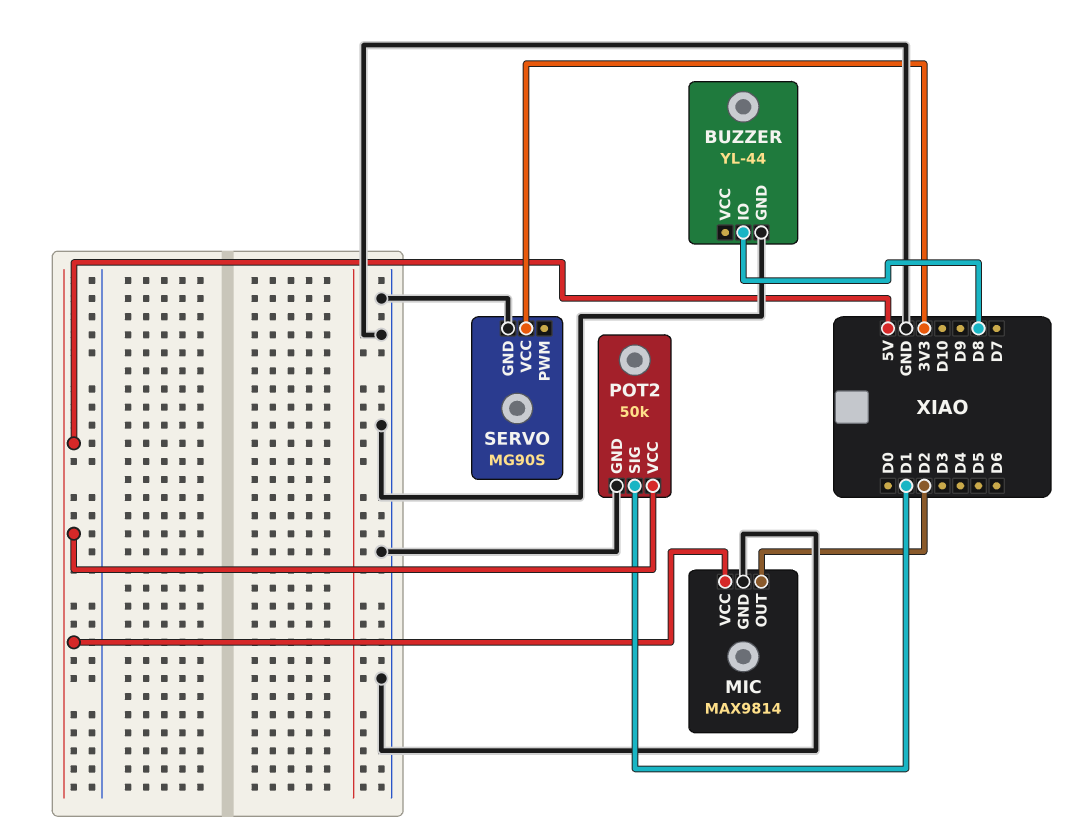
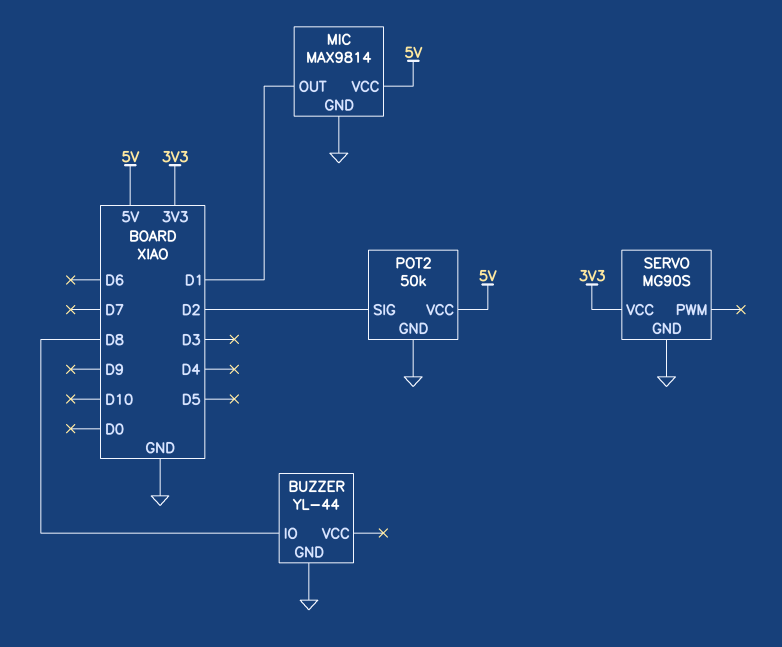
MIC pin OUT: D2 -> D1
POT2 pin SIG: D1 -> D2

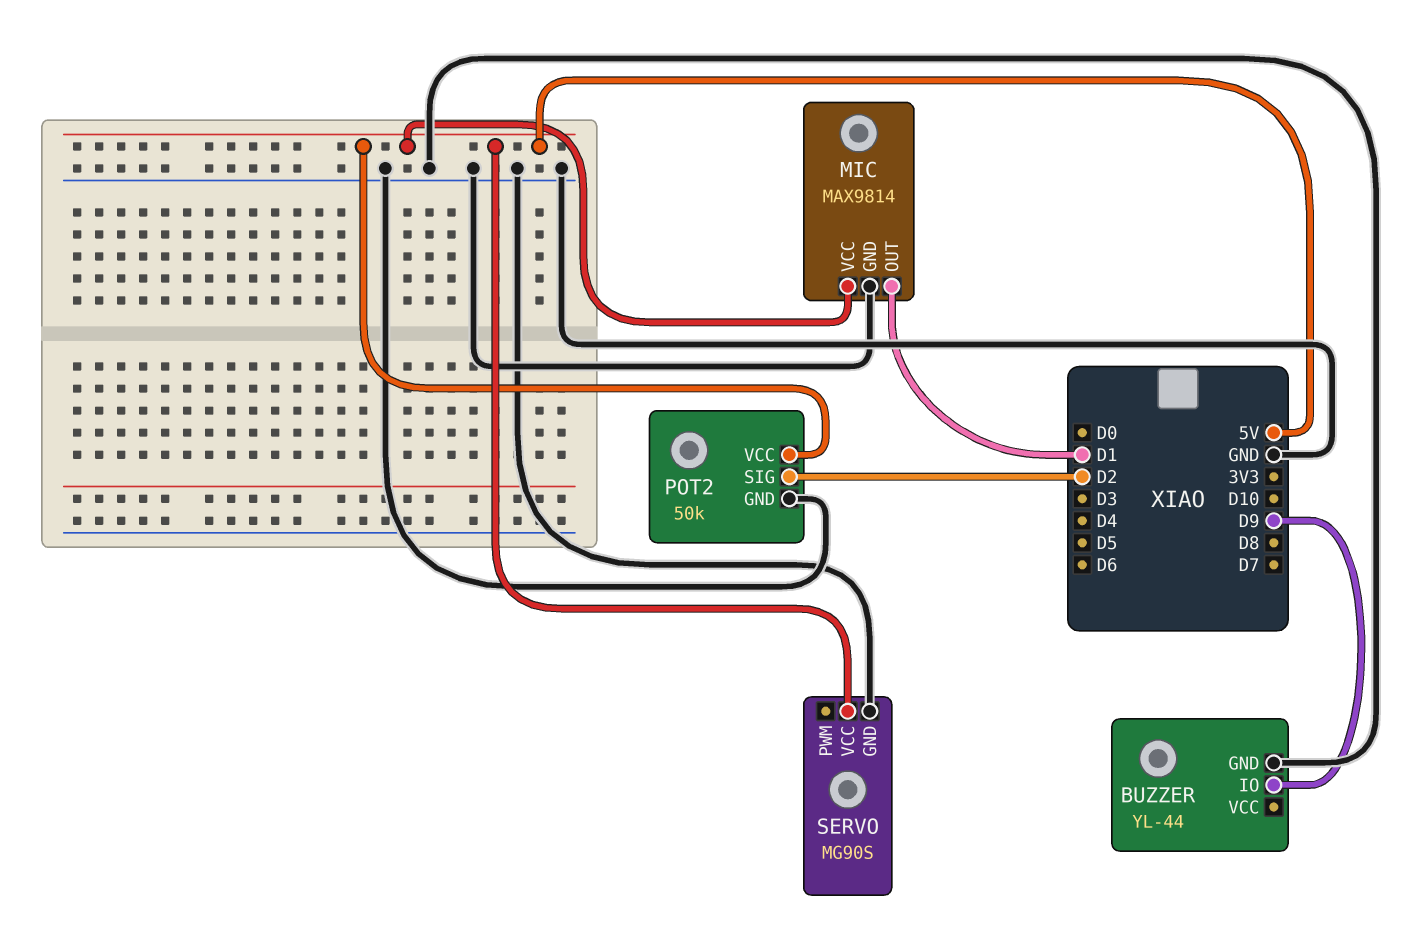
BUZZER pin IO: D8 -> D9
SERVO pin VCC: 3V3 -> 5V

